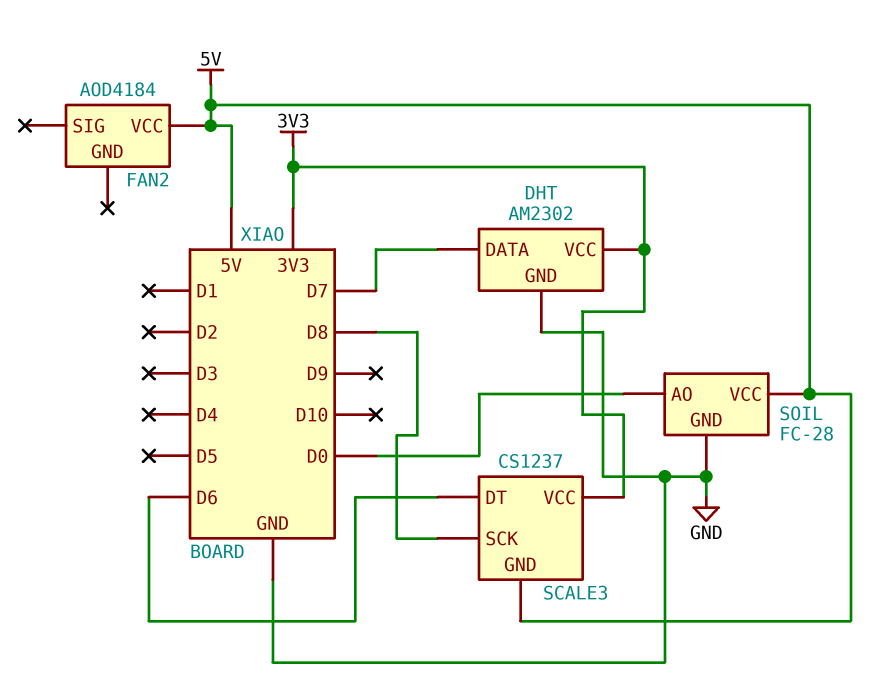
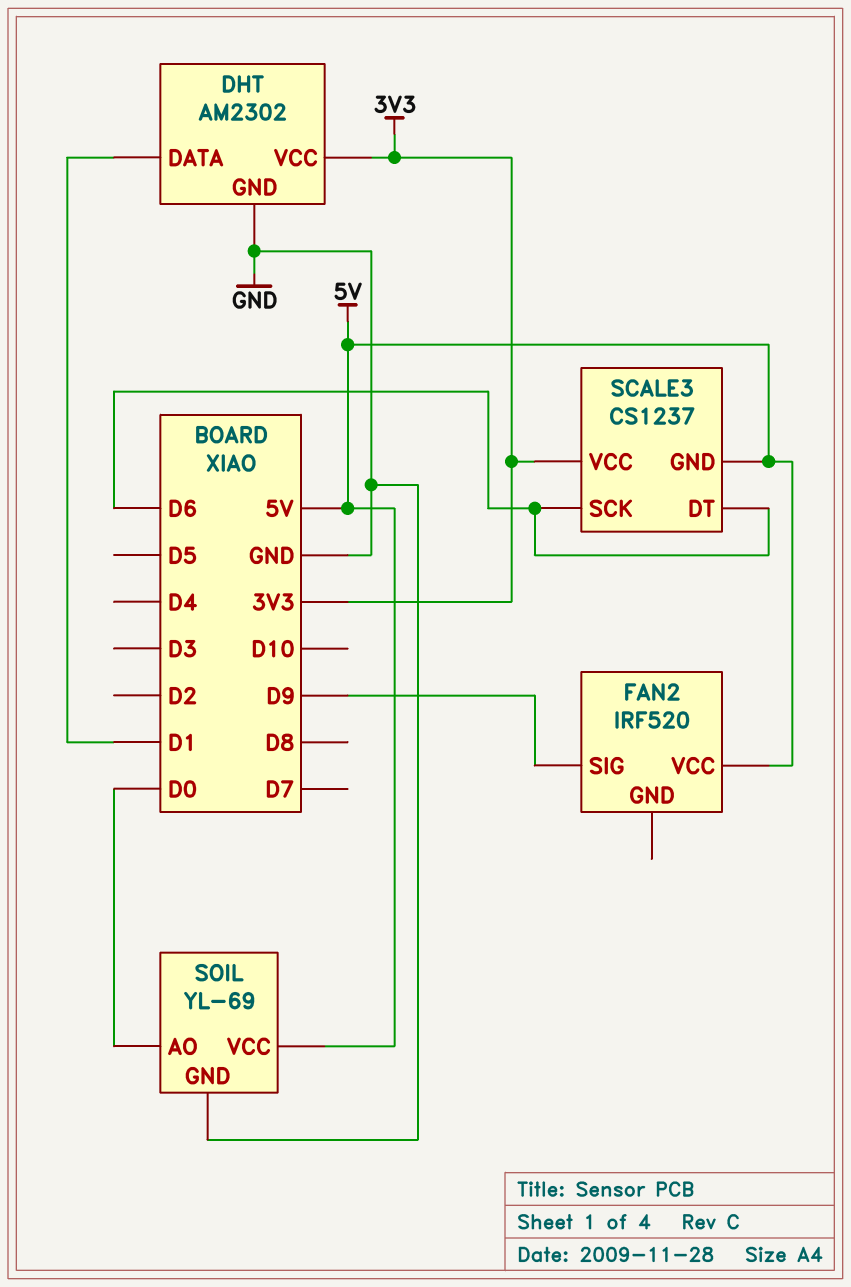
DHT pin DATA: D7 -> D1
FAN2: AOD4184 -> IRF520
FAN2 pin SIG: none -> D9
SCALE3 pin SCK: D8 -> D6
SOIL: FC-28 -> YL-69

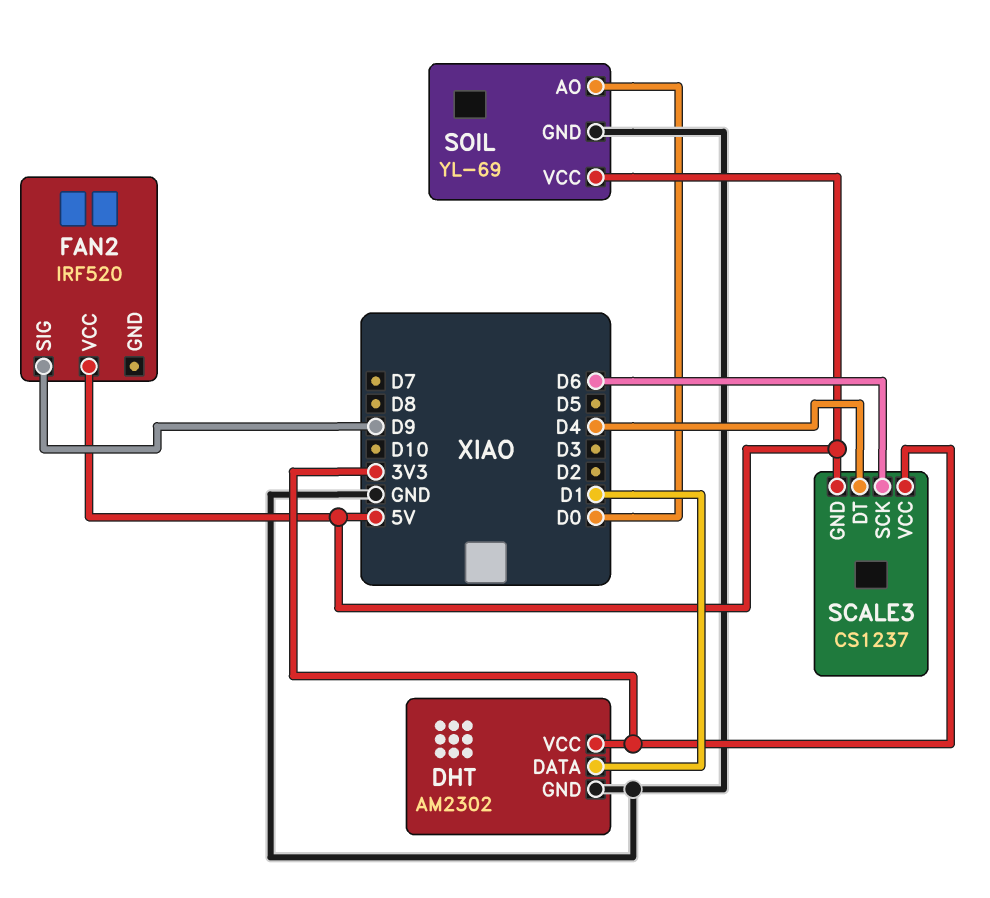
SCALE3 pin DT: D6 -> D4

